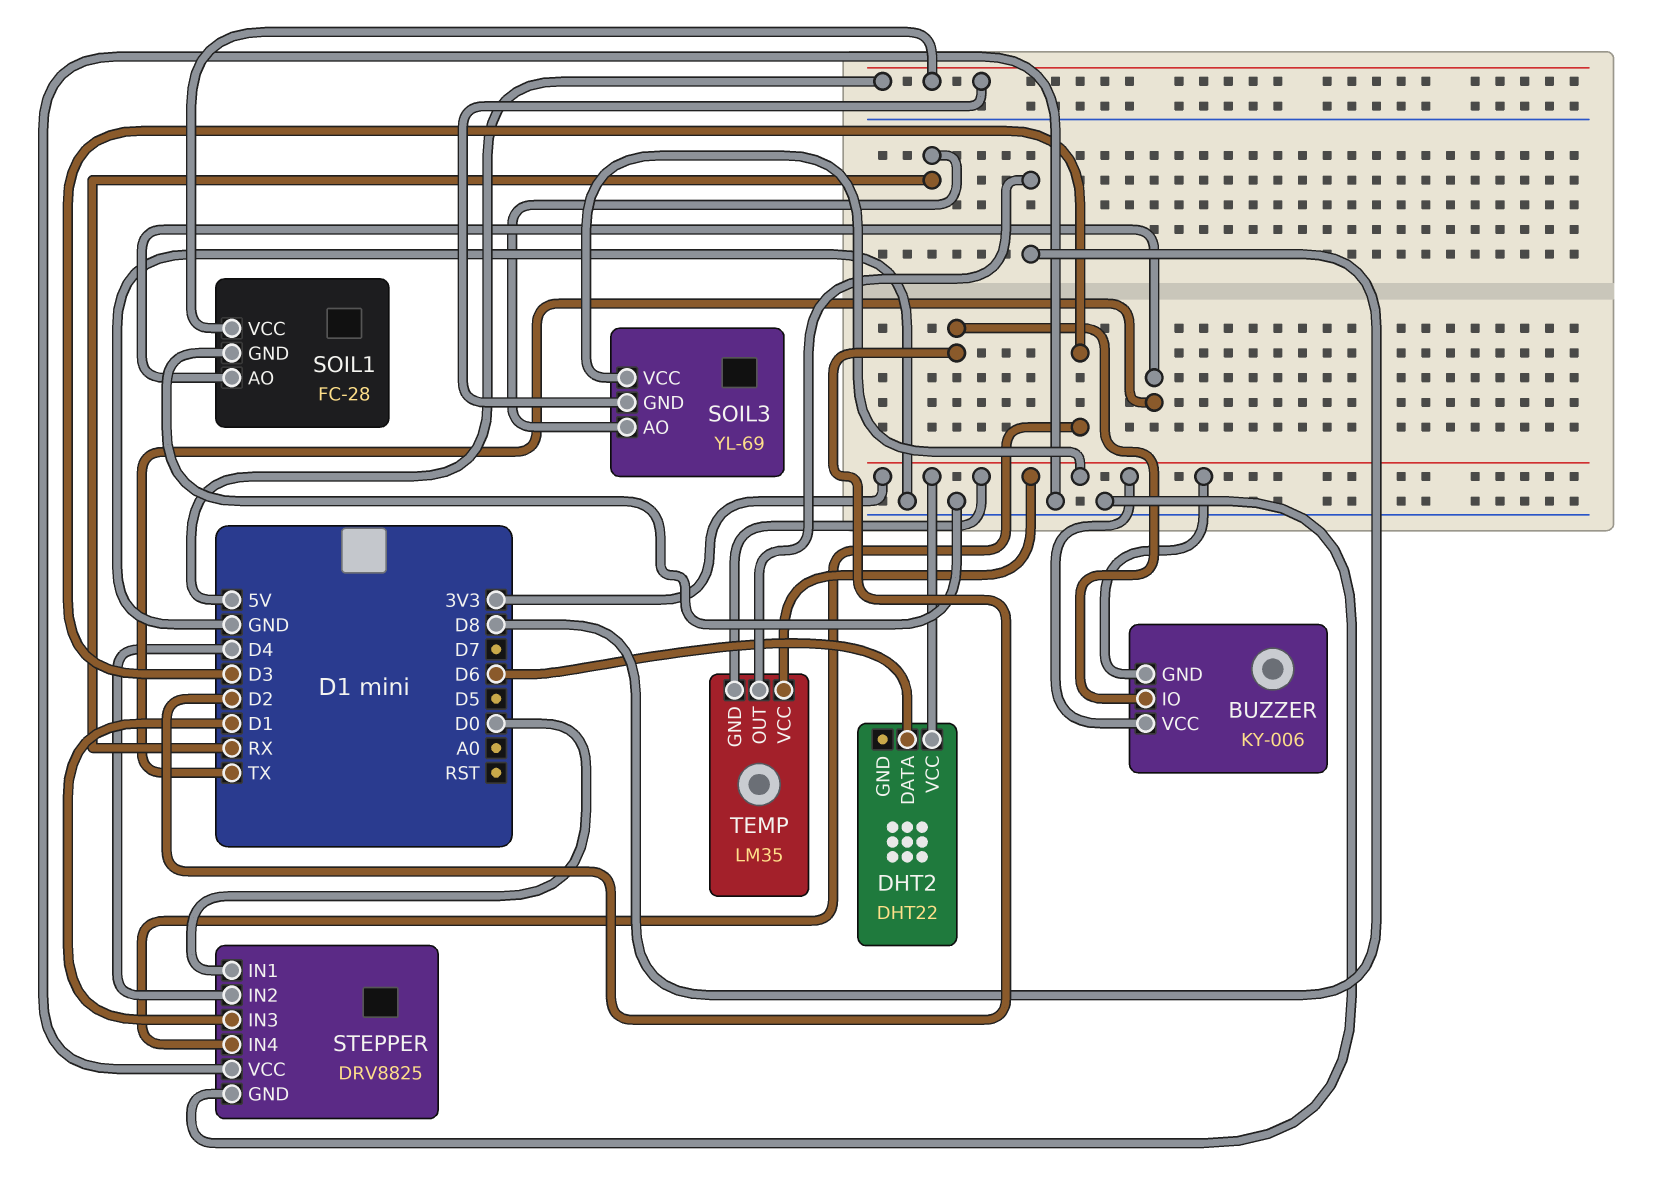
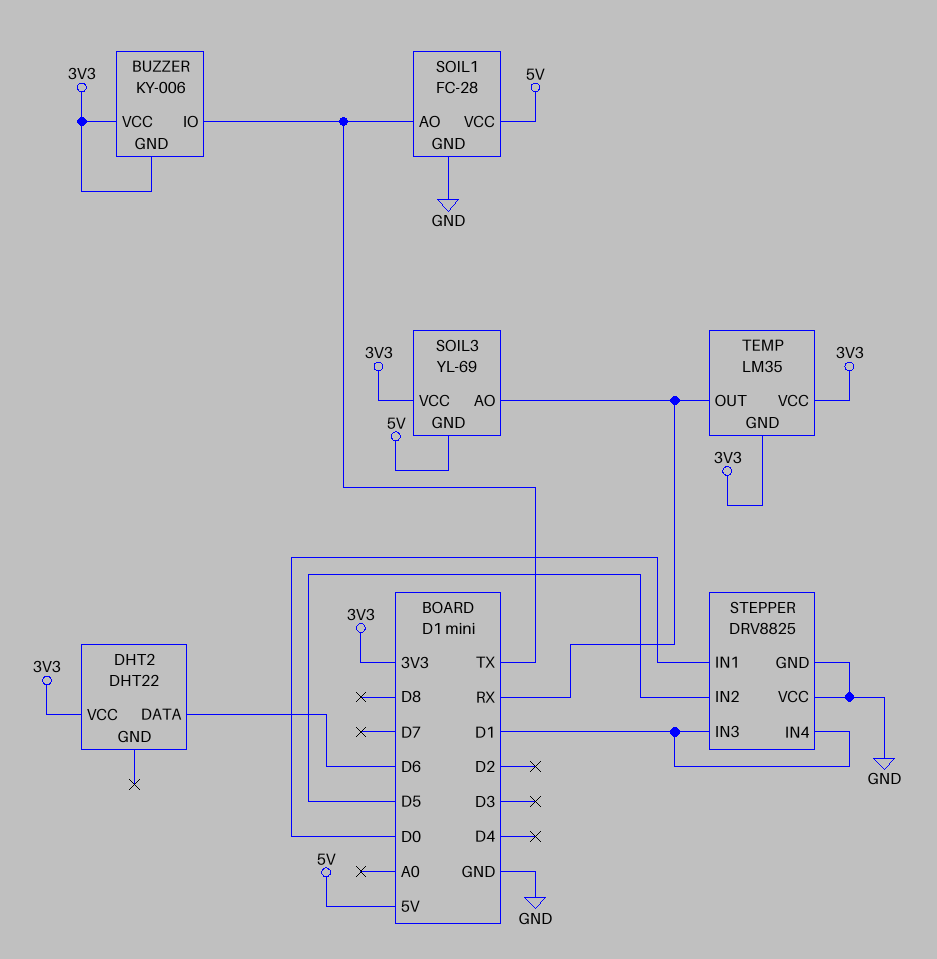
BUZZER pin IO: D2 -> TX
STEPPER pin IN2: D4 -> D5
STEPPER pin IN4: D3 -> D1
TEMP pin OUT: D8 -> RX

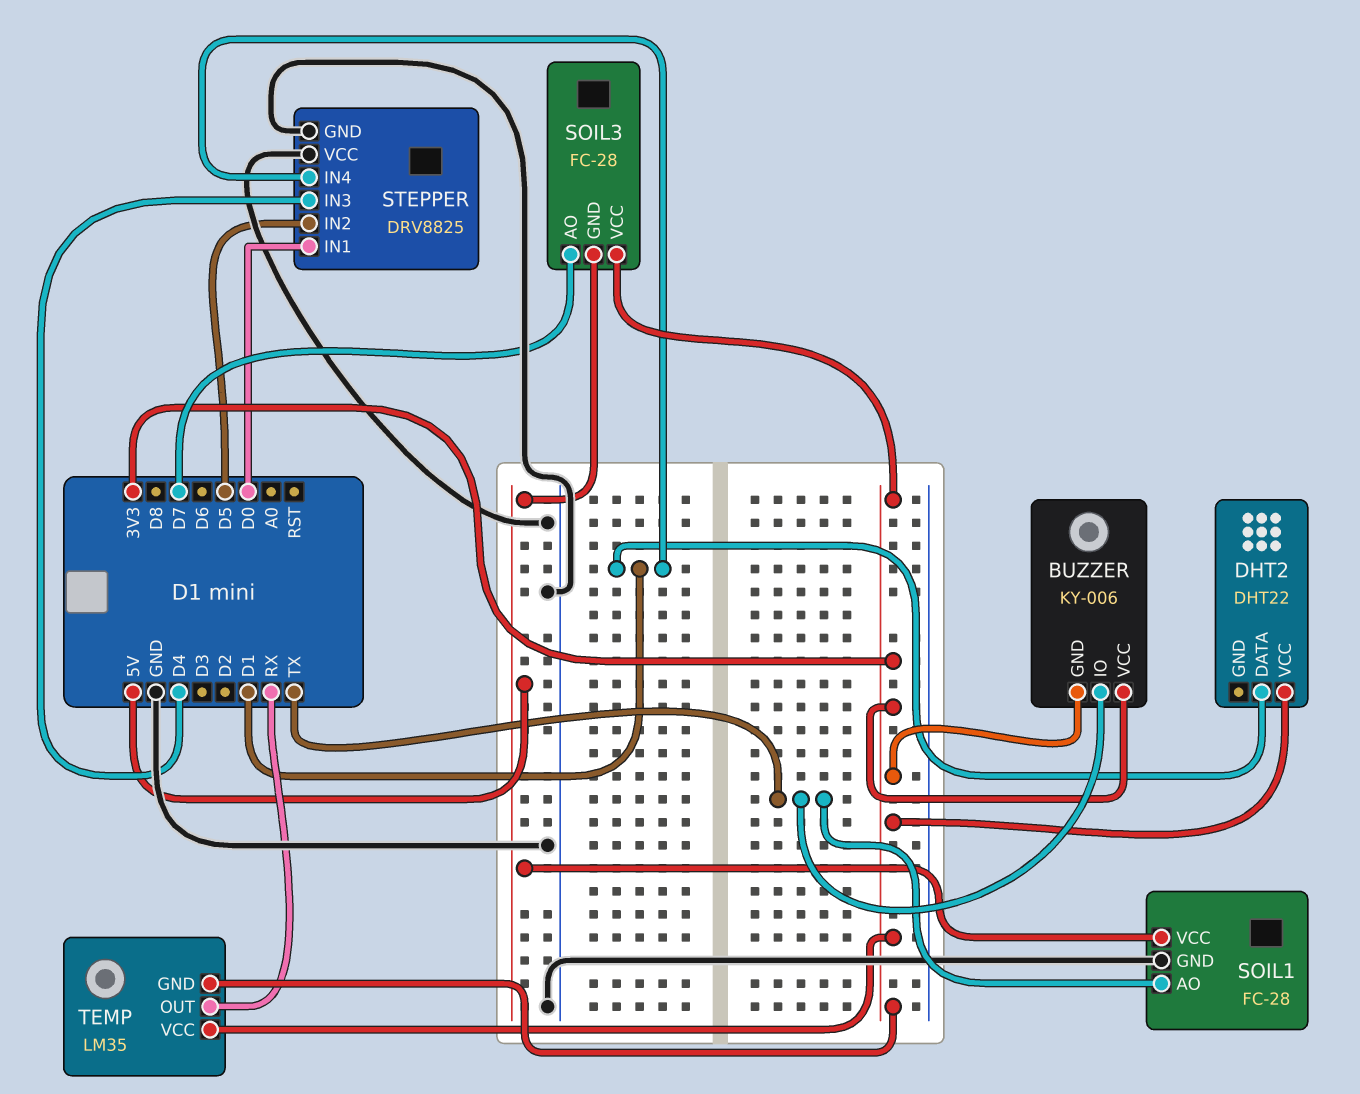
DHT2 pin DATA: D6 -> D1
SOIL3: YL-69 -> FC-28
SOIL3 pin AO: RX -> D7
STEPPER pin IN3: D1 -> D4

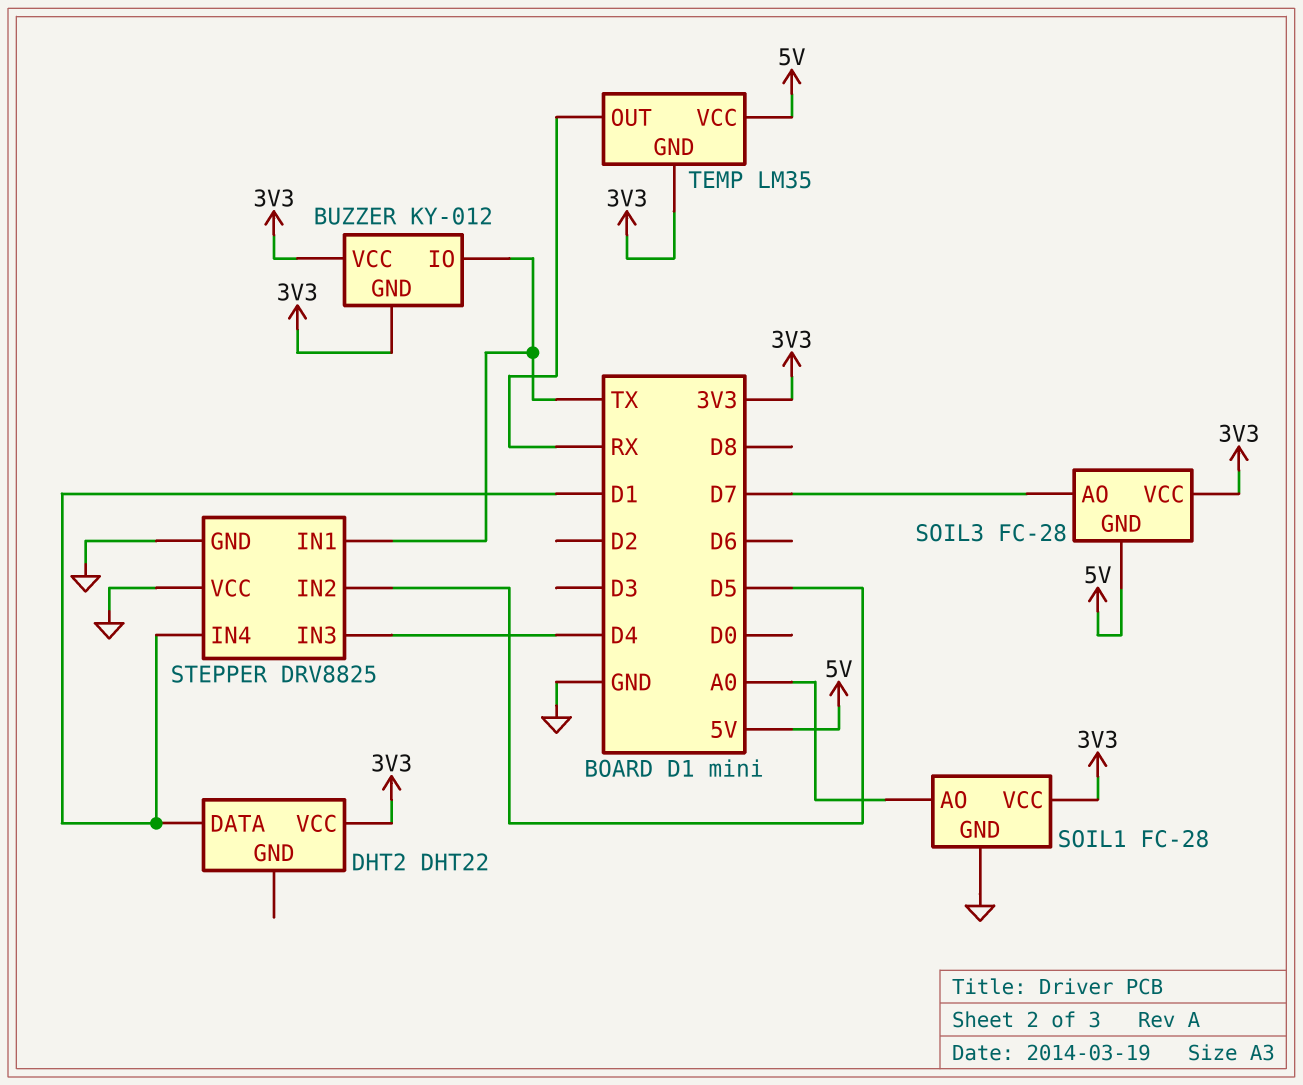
BUZZER: KY-006 -> KY-012
SOIL1 pin AO: TX -> A0
SOIL1 pin VCC: 5V -> 3V3
STEPPER pin IN1: D0 -> TX
TEMP pin VCC: 3V3 -> 5V

